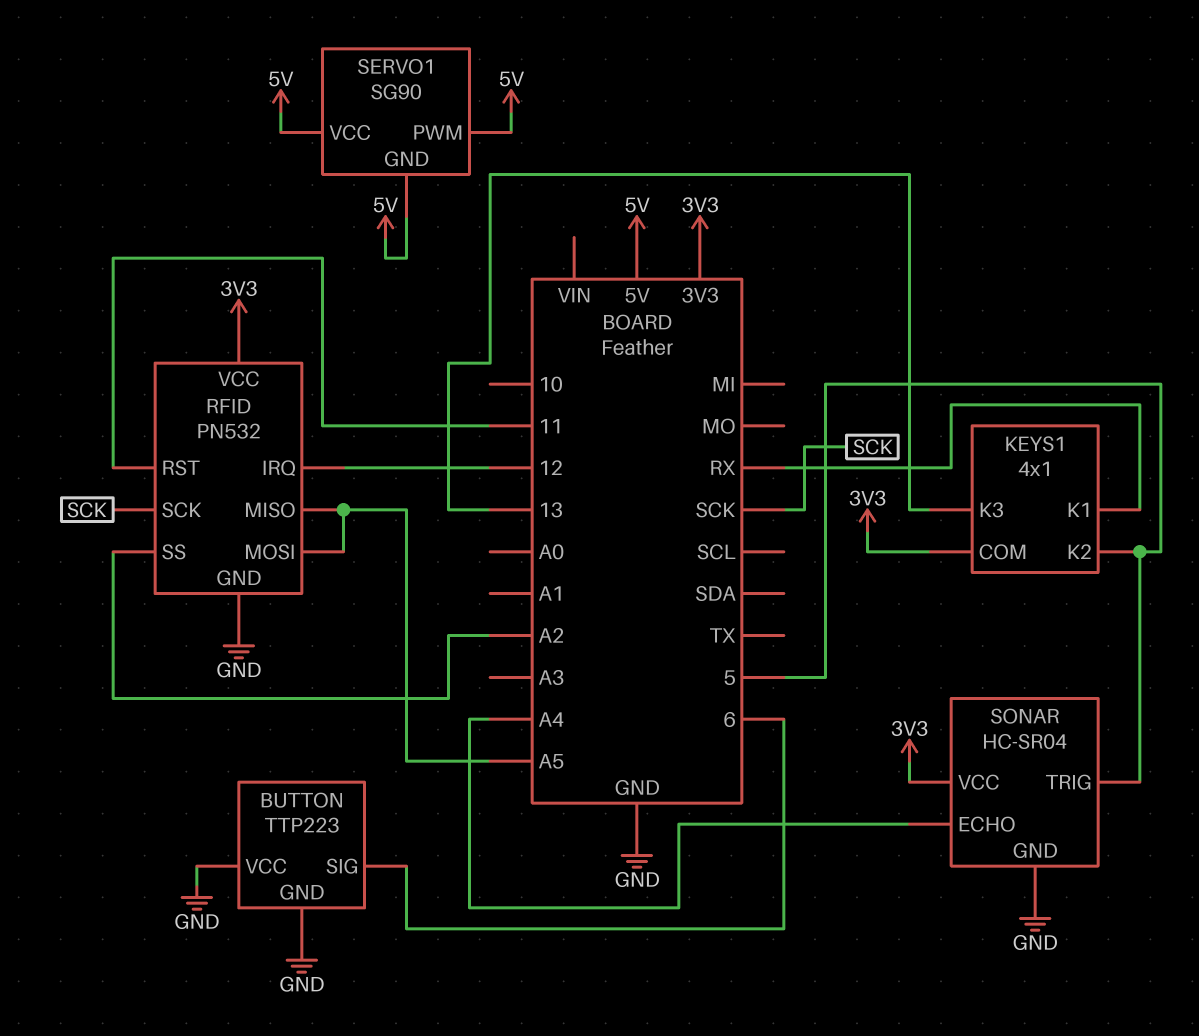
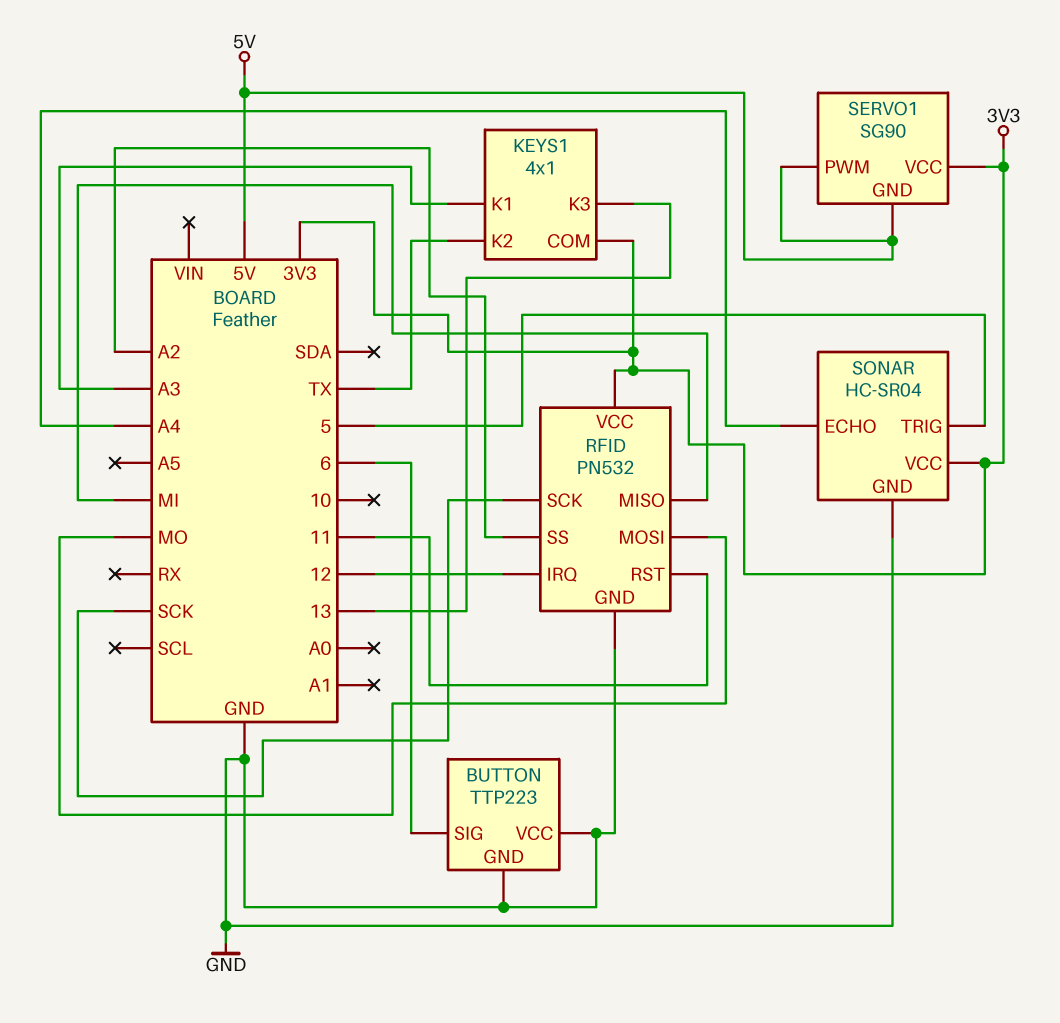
KEYS1 pin K1: RX -> A3
KEYS1 pin K2: 5 -> TX
RFID pin MISO: A5 -> MI
RFID pin MOSI: A5 -> MO
SERVO1 pin VCC: 5V -> 3V3

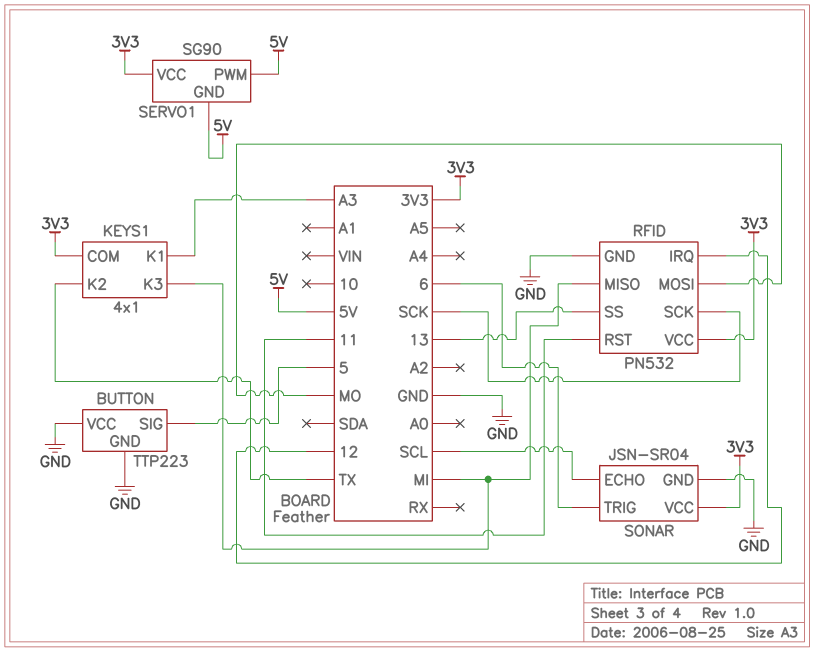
BUTTON pin SIG: 6 -> 5
KEYS1 pin K3: 13 -> MI
RFID pin SS: A2 -> 13
SONAR: HC-SR04 -> JSN-SR04
SONAR pin ECHO: A4 -> SCL
SONAR pin TRIG: 5 -> 6

